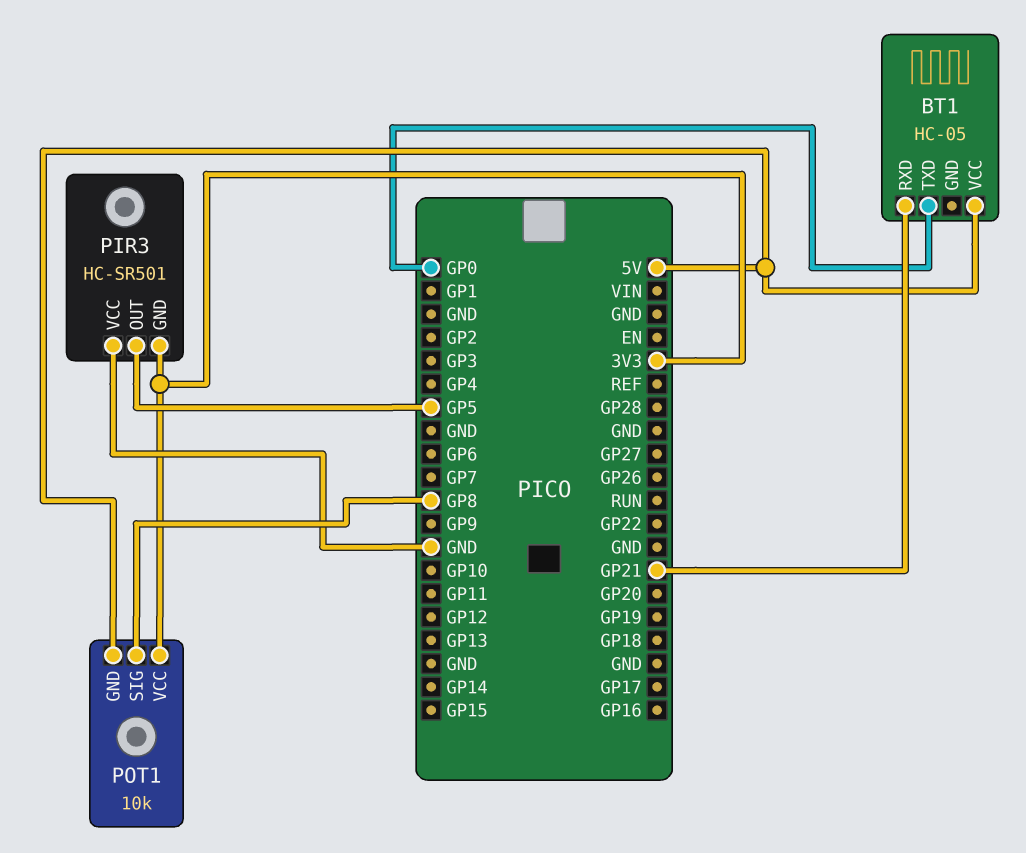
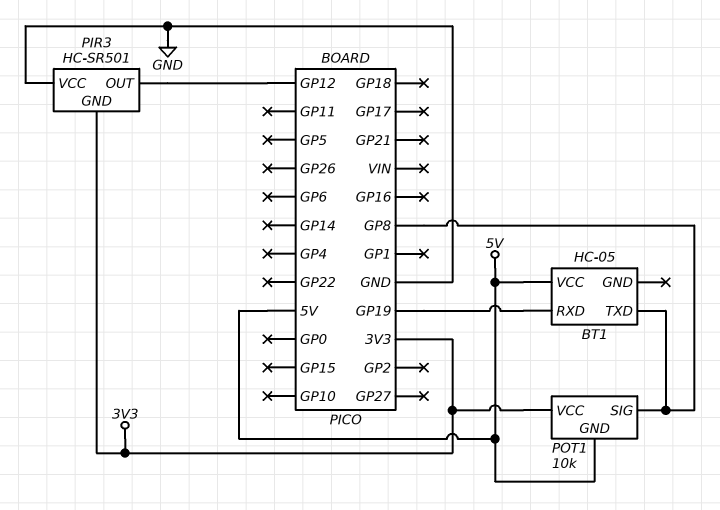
BT1 pin RXD: GP21 -> GP19
BT1 pin TXD: GP0 -> GP8
PIR3 pin OUT: GP5 -> GP12

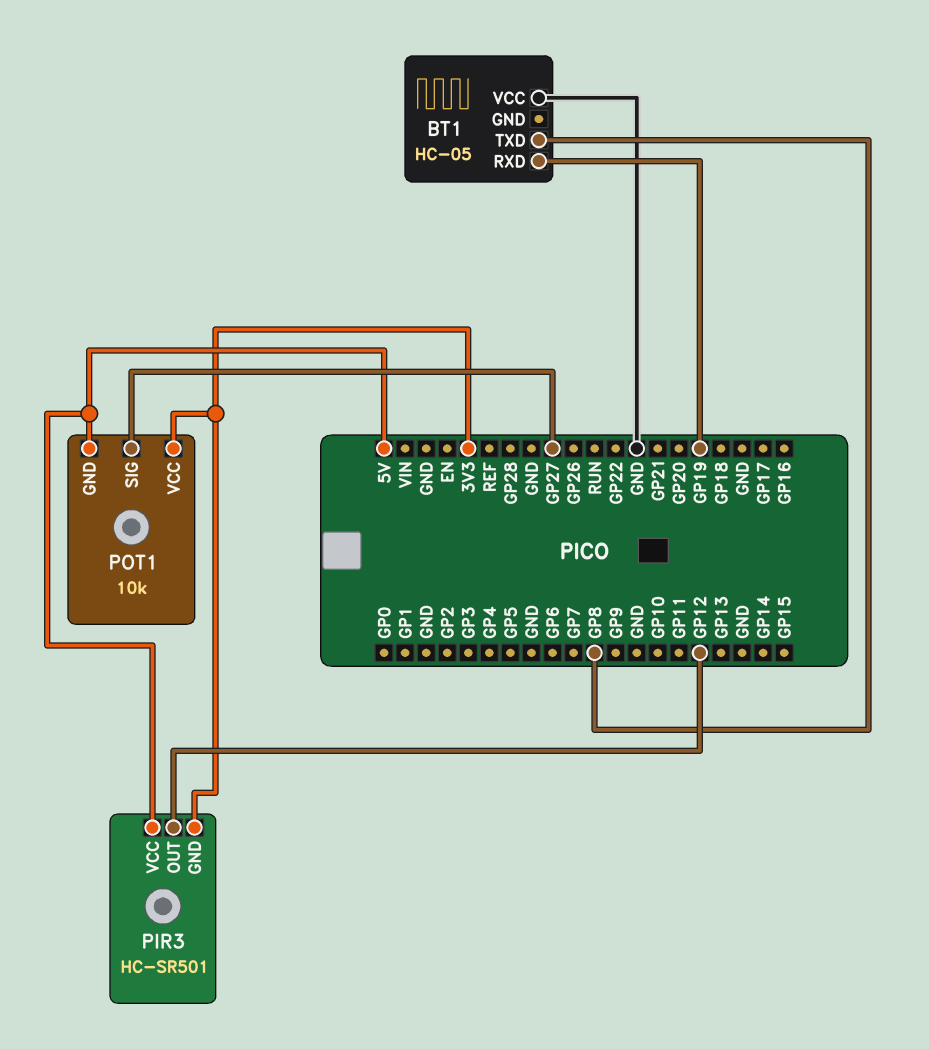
BT1 pin VCC: 5V -> GND
PIR3 pin VCC: GND -> 5V
POT1 pin SIG: GP8 -> GP27

